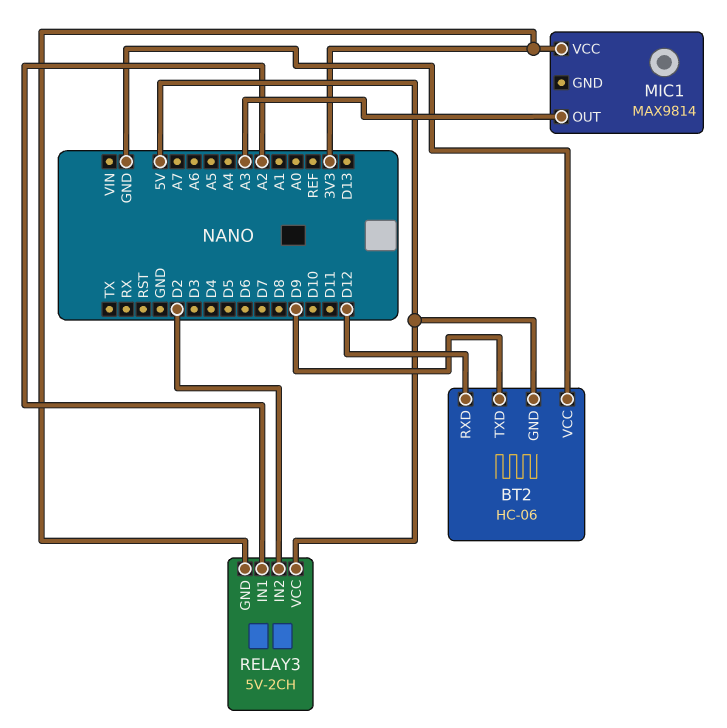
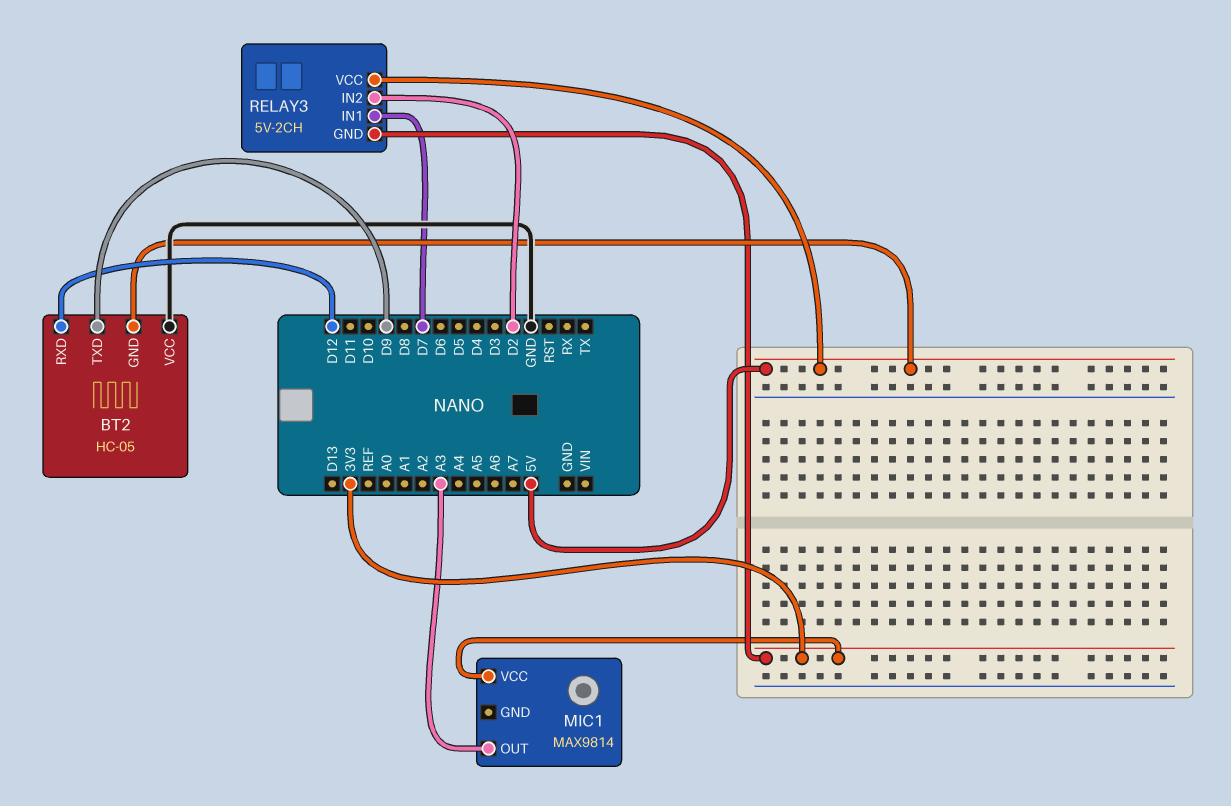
BT2: HC-06 -> HC-05
RELAY3 pin IN1: A2 -> D7

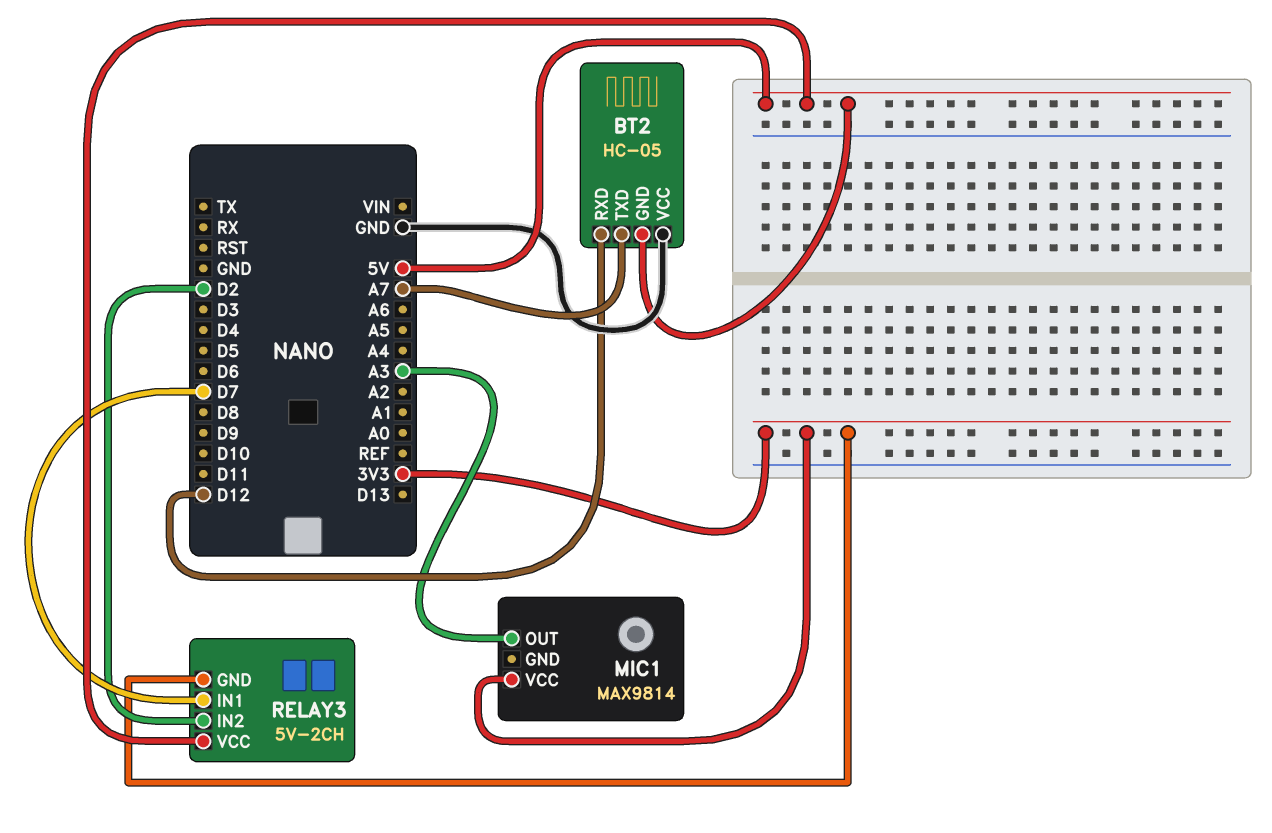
BT2 pin TXD: D9 -> A7

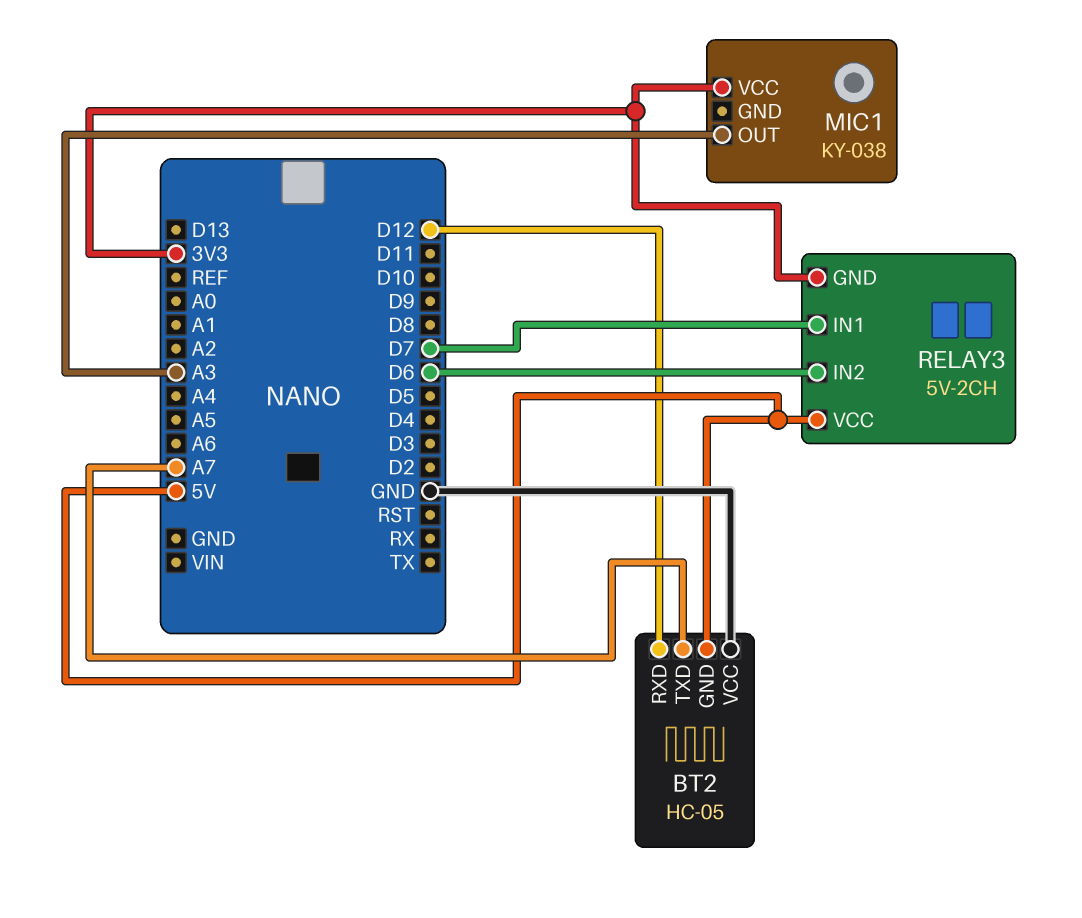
MIC1: MAX9814 -> KY-038
RELAY3 pin IN2: D2 -> D6

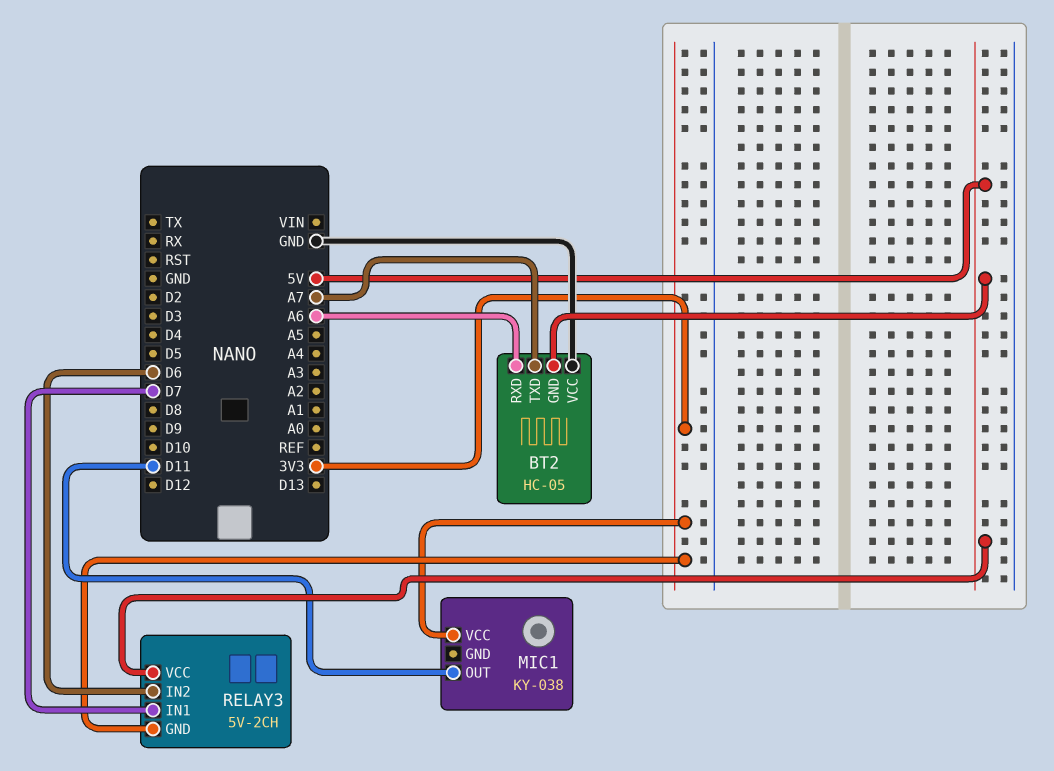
BT2 pin RXD: D12 -> A6
MIC1 pin OUT: A3 -> D11

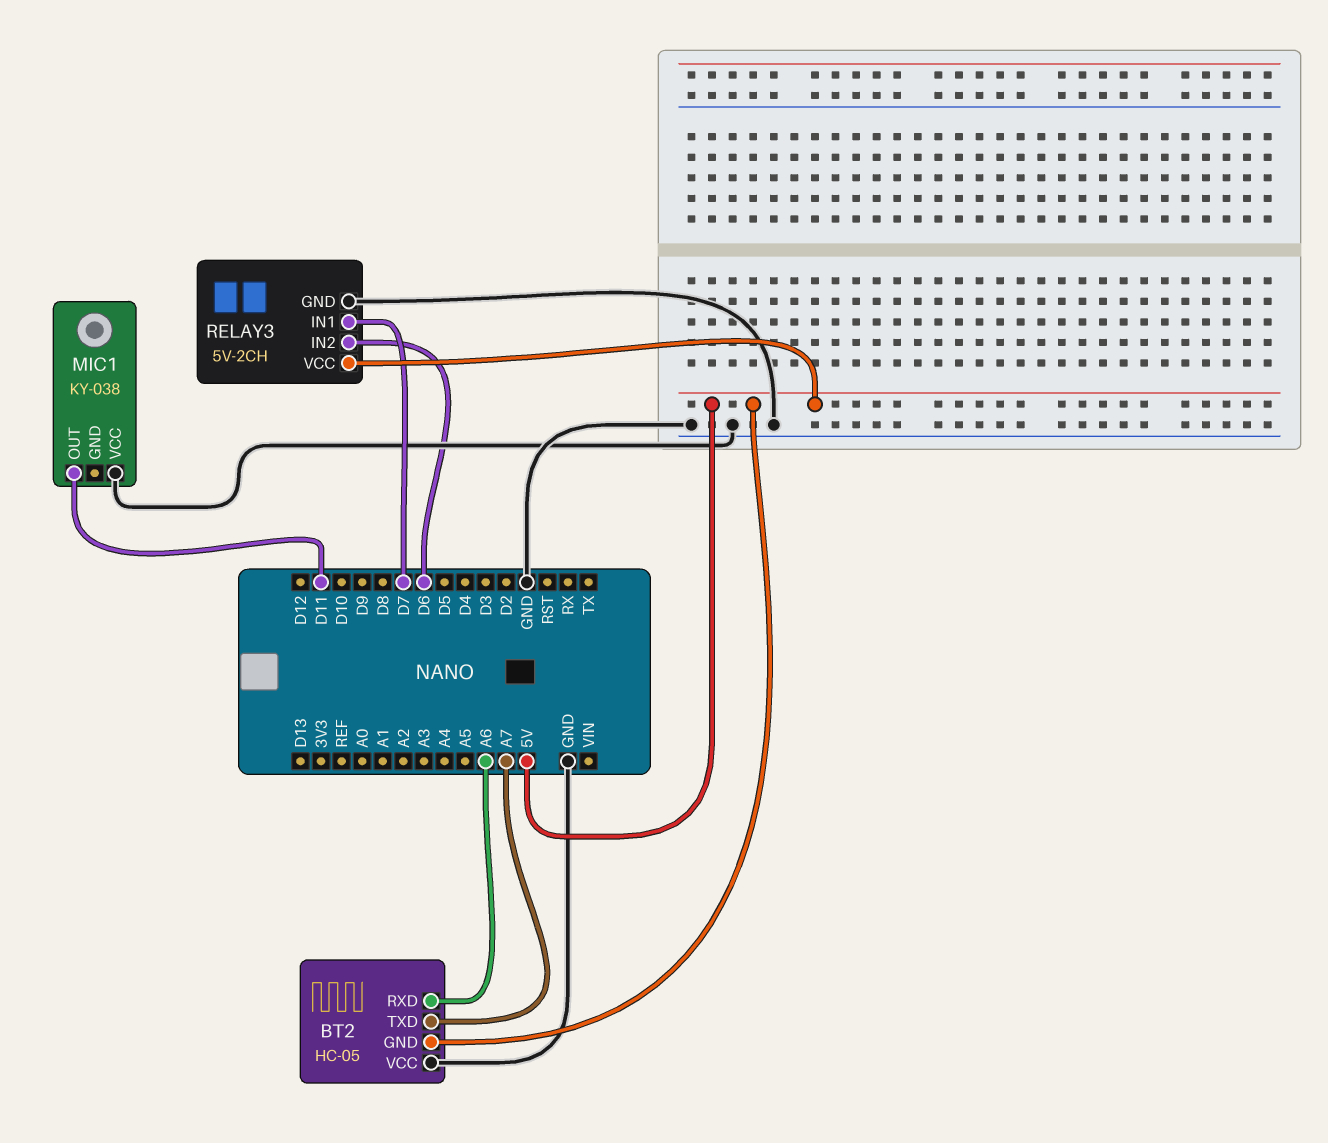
MIC1 pin VCC: 3V3 -> GND
RELAY3 pin GND: 3V3 -> GND

